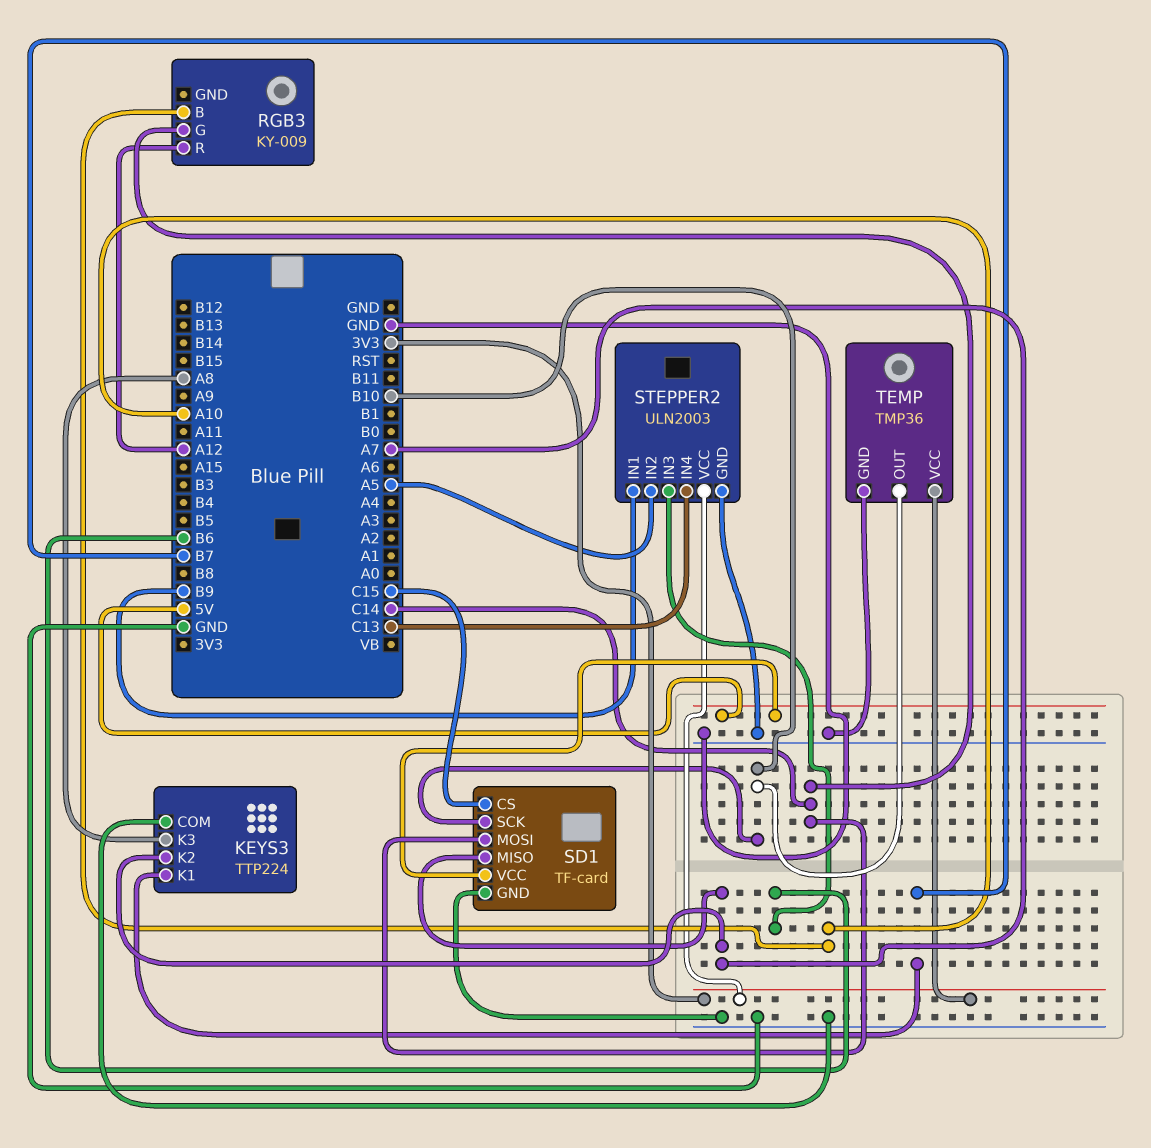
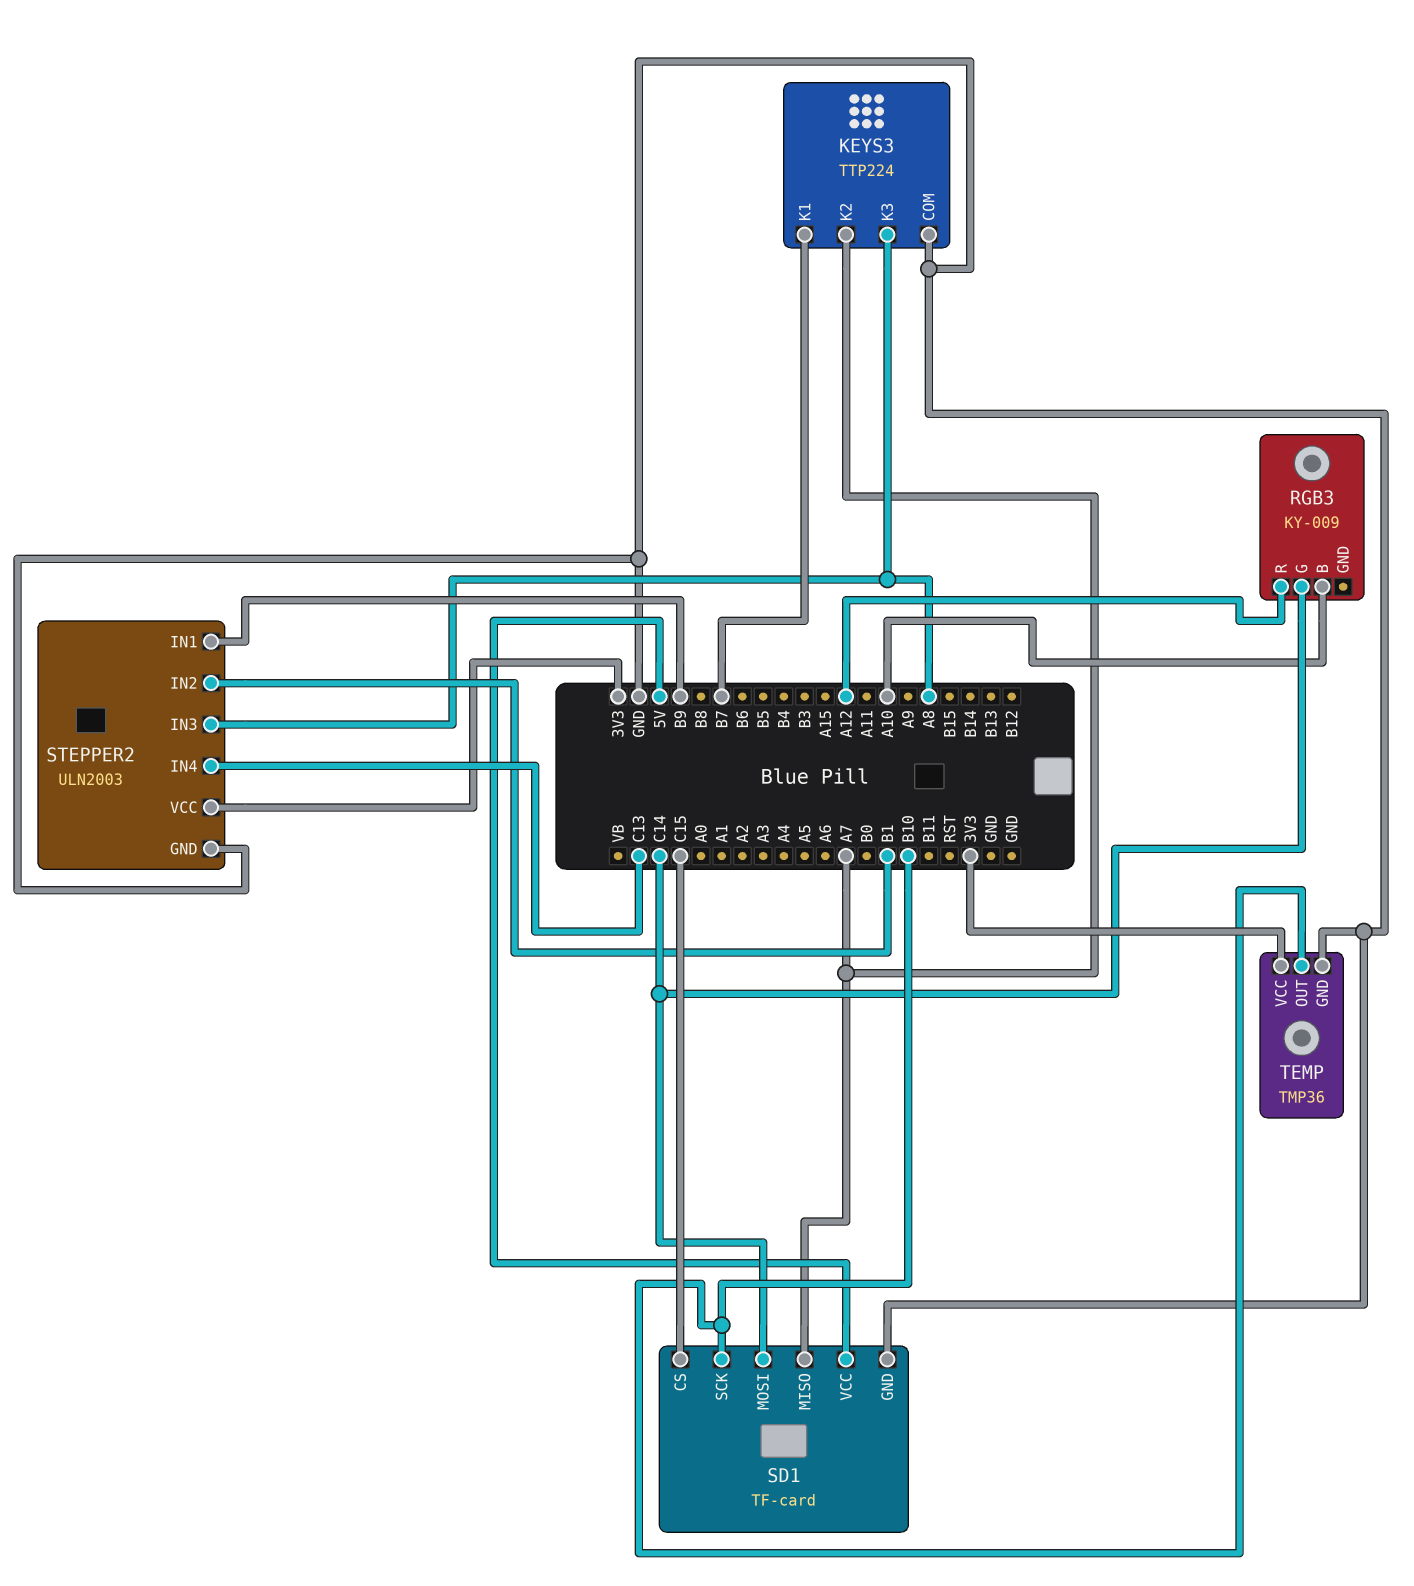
STEPPER2 pin IN2: A5 -> B1
STEPPER2 pin IN3: B6 -> A8

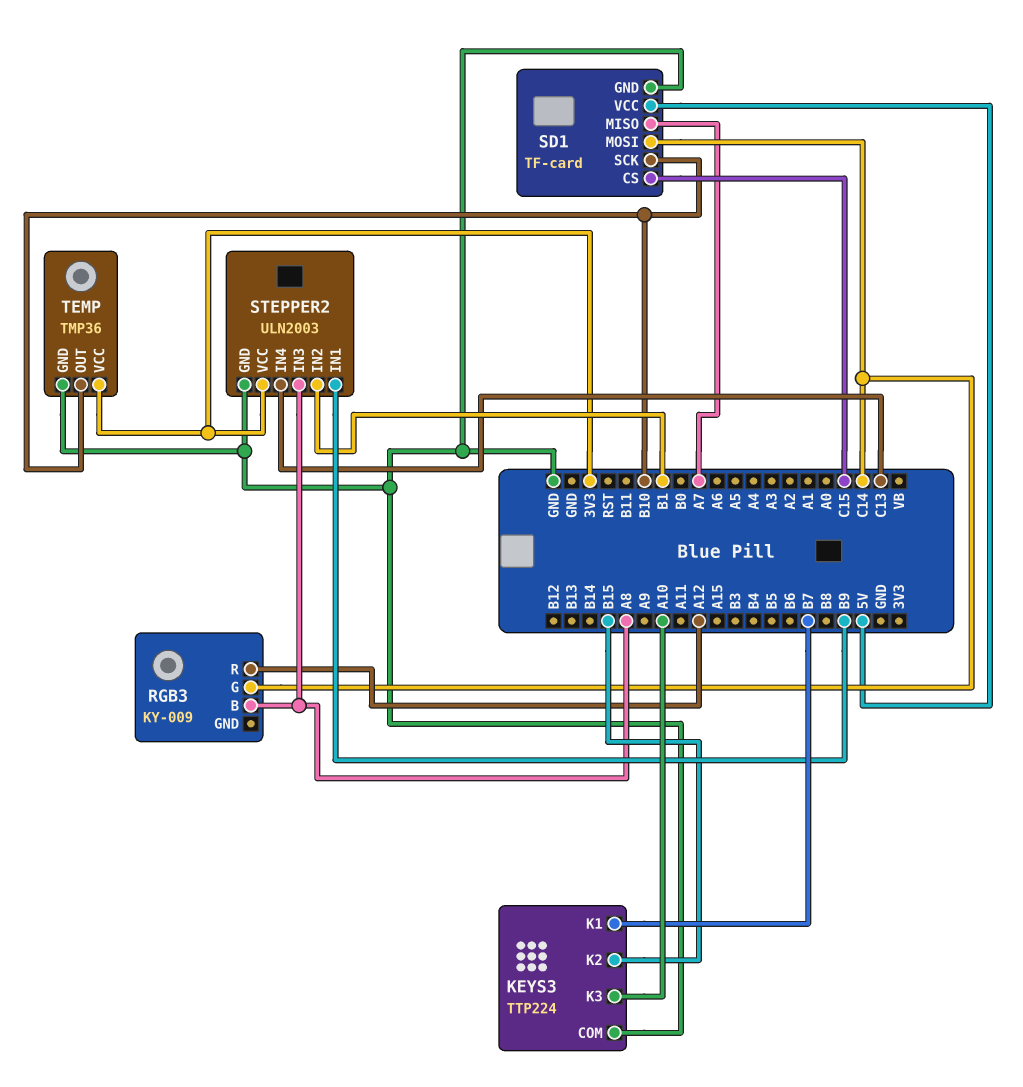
KEYS3 pin K2: A7 -> B15
KEYS3 pin K3: A8 -> A10
RGB3 pin B: A10 -> A8

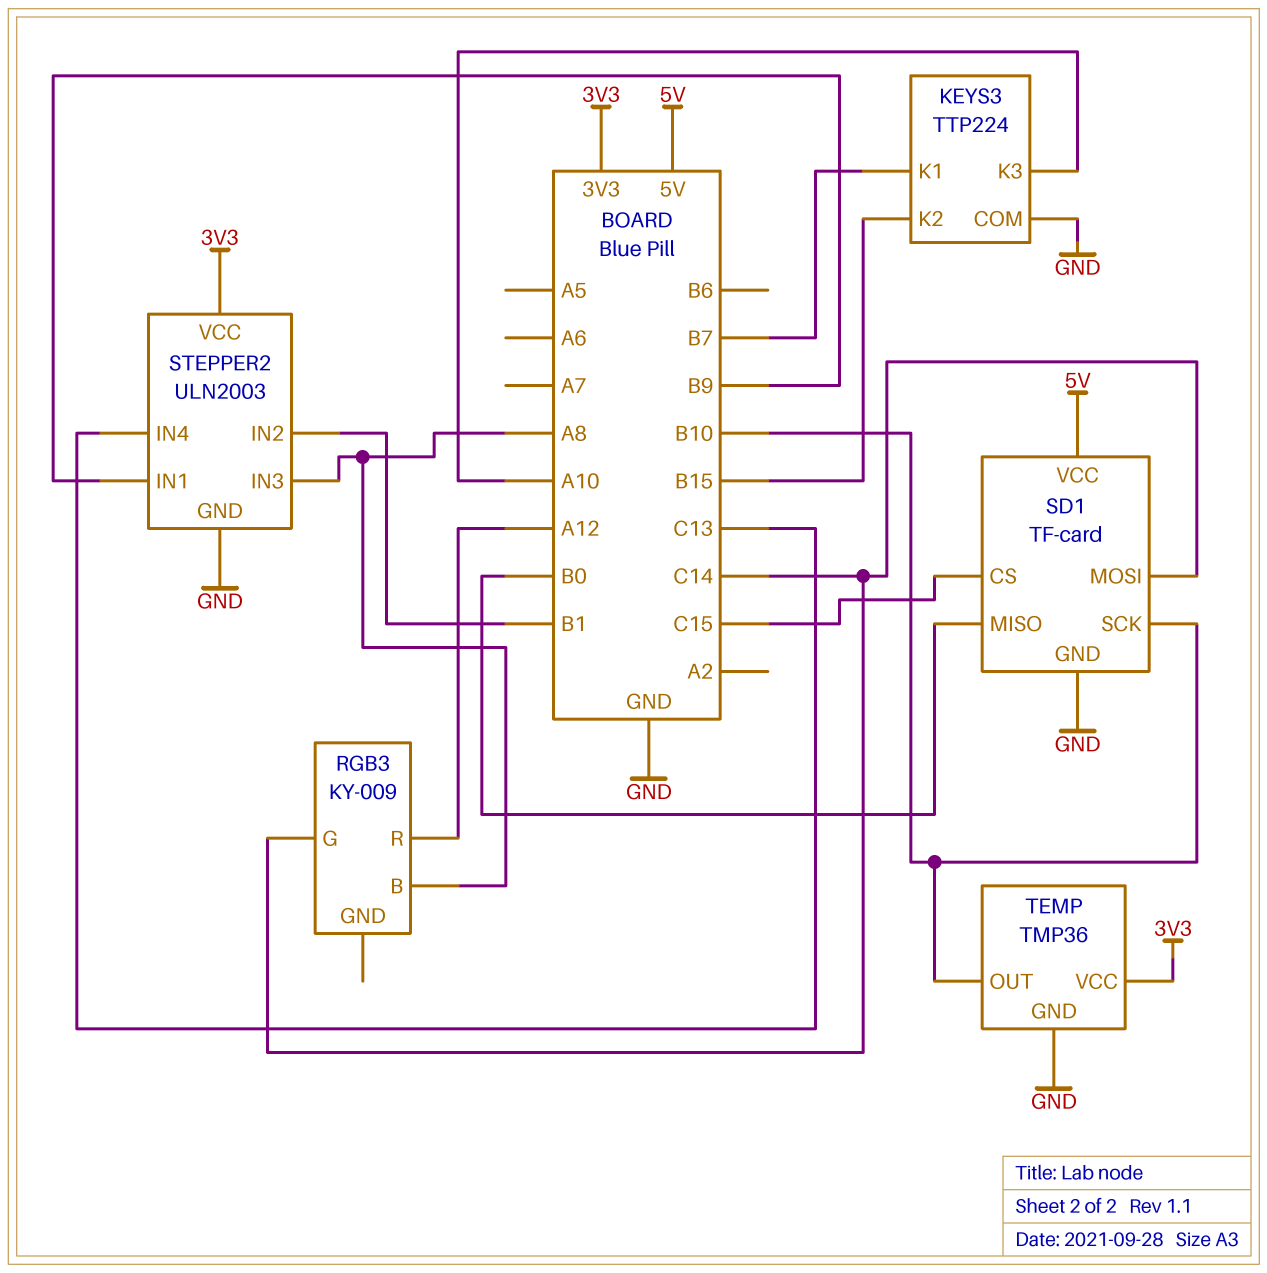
SD1 pin MISO: A7 -> B0

